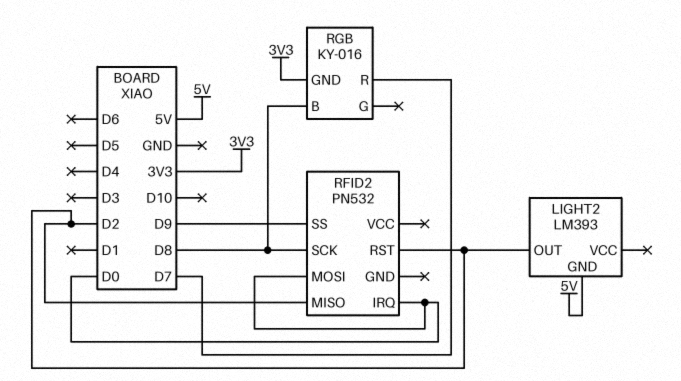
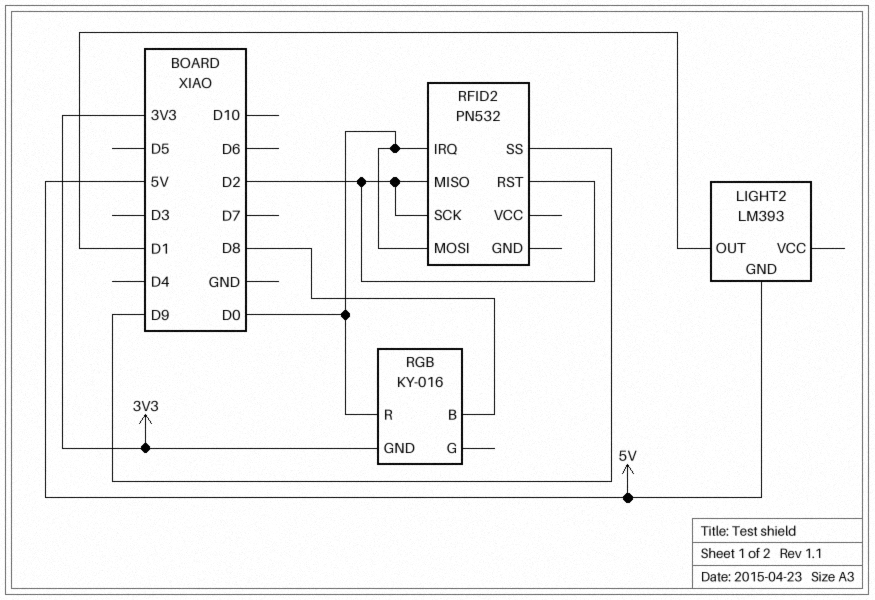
LIGHT2 pin OUT: D2 -> D1
RFID2 pin SCK: D8 -> D2
RGB pin R: D7 -> D0

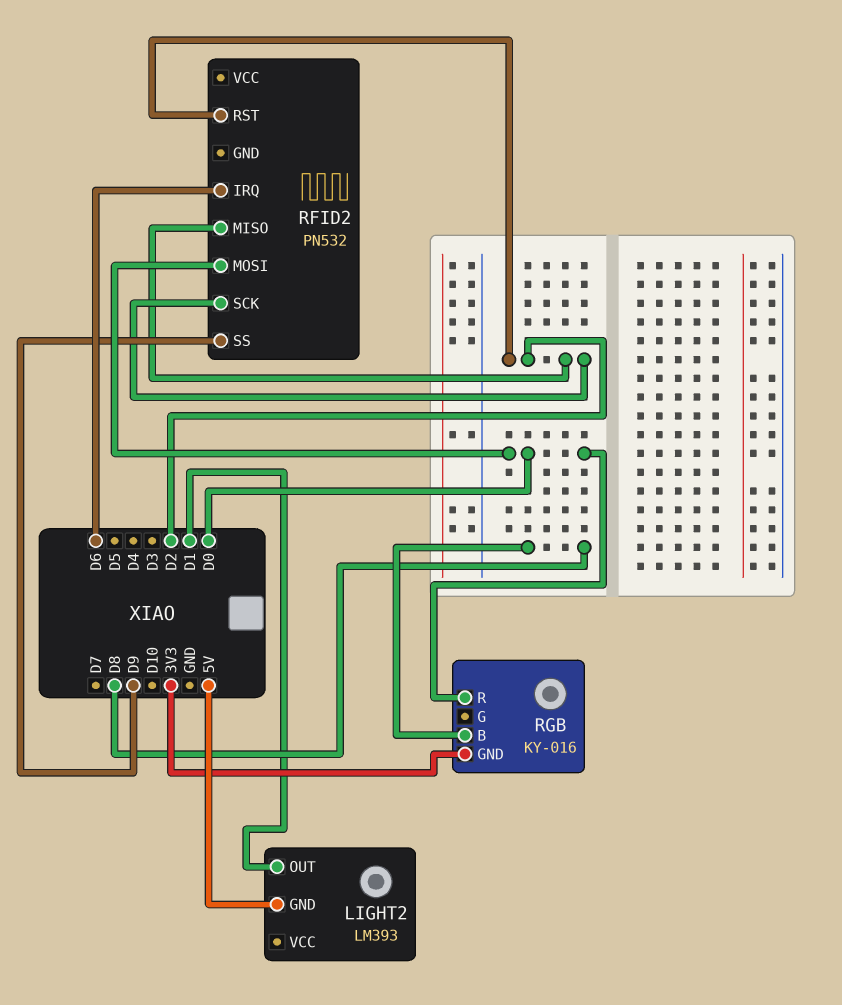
RFID2 pin IRQ: D0 -> D6

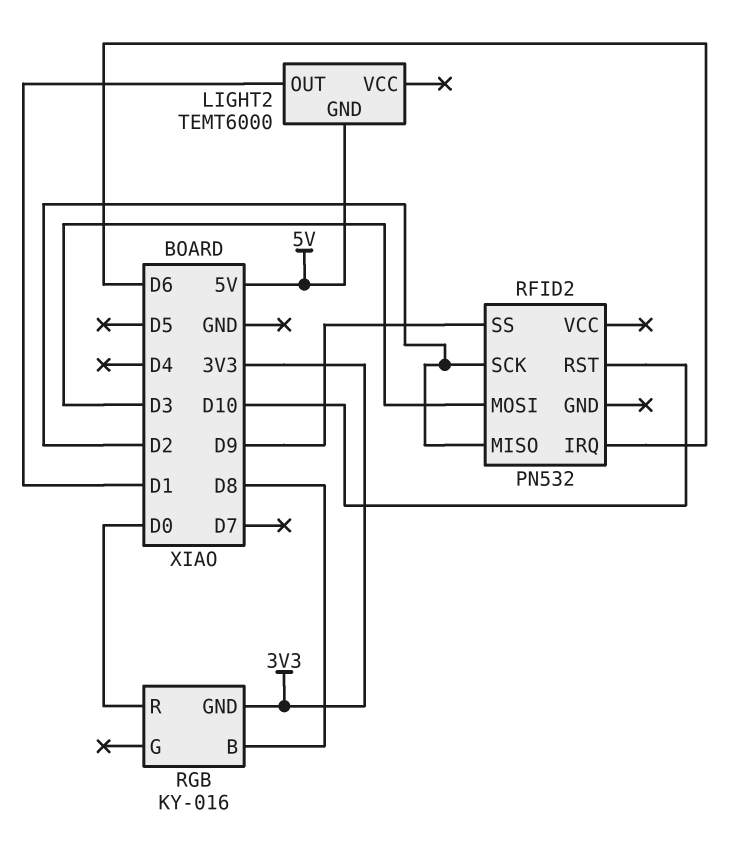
LIGHT2: LM393 -> TEMT6000
RFID2 pin MOSI: D0 -> D3
RFID2 pin RST: D2 -> D10

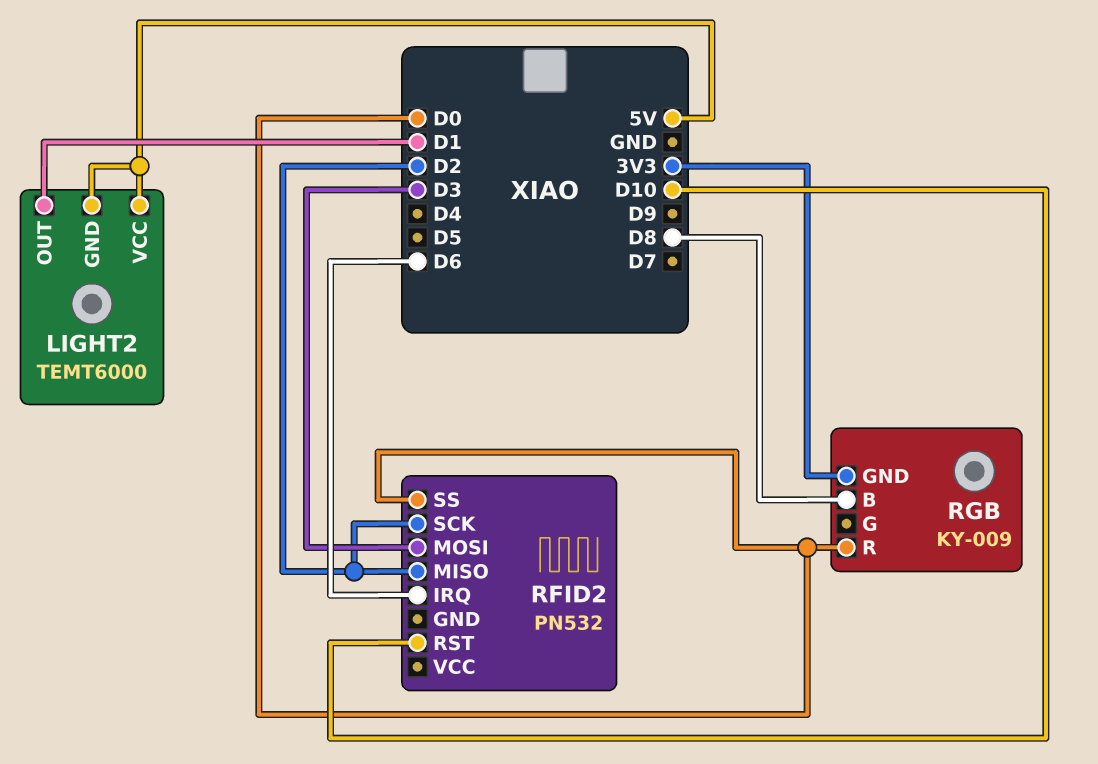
LIGHT2 pin VCC: none -> 5V
RFID2 pin SS: D9 -> D0
RGB: KY-016 -> KY-009

